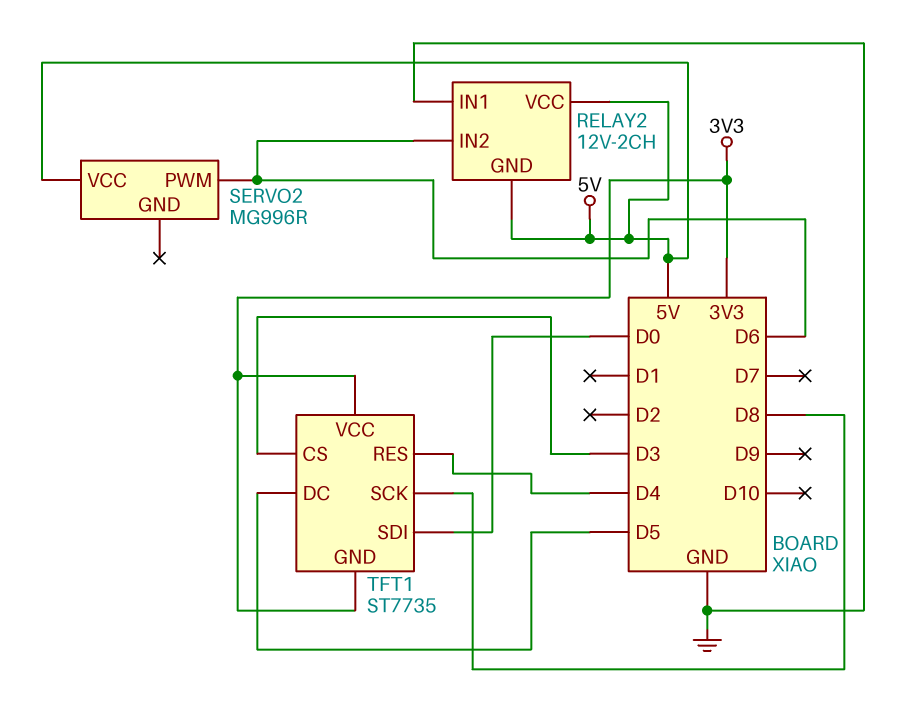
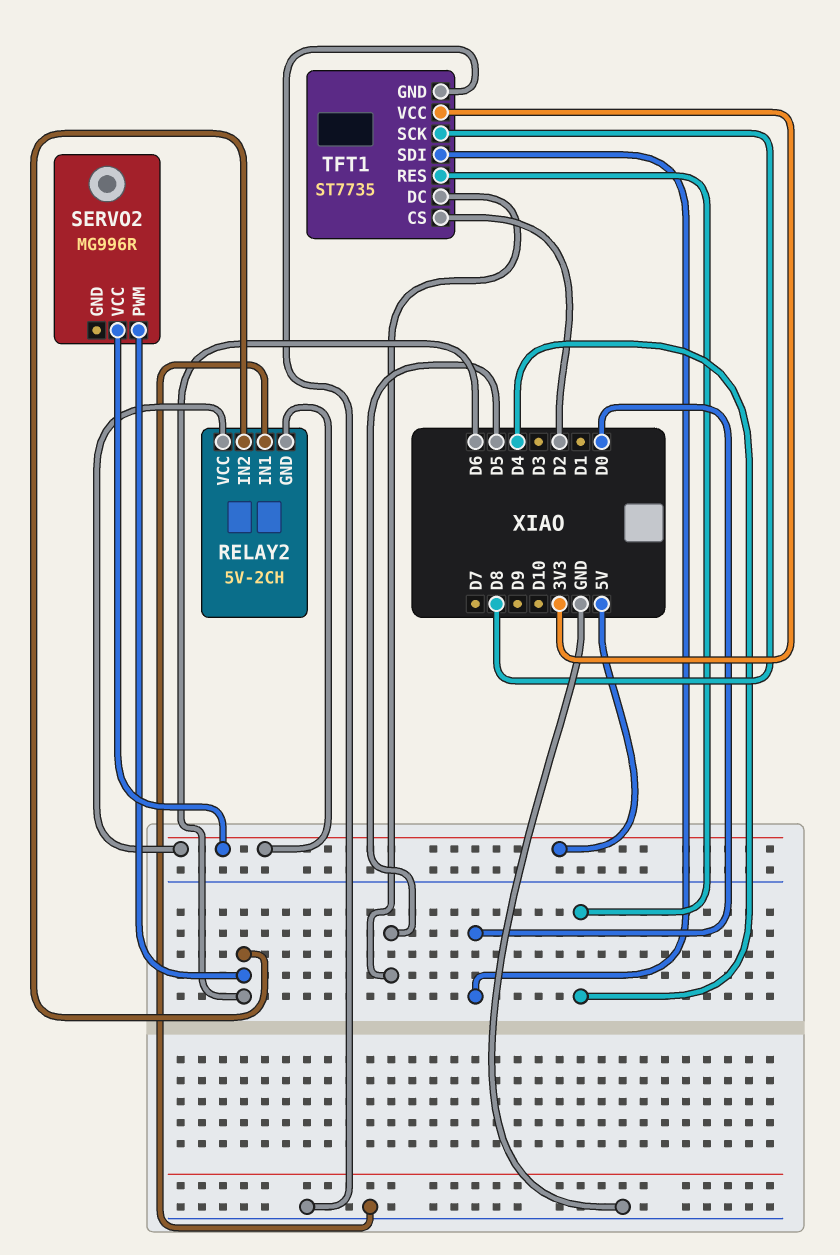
RELAY2: 12V-2CH -> 5V-2CH
TFT1 pin CS: D3 -> D2
TFT1 pin GND: 3V3 -> GND

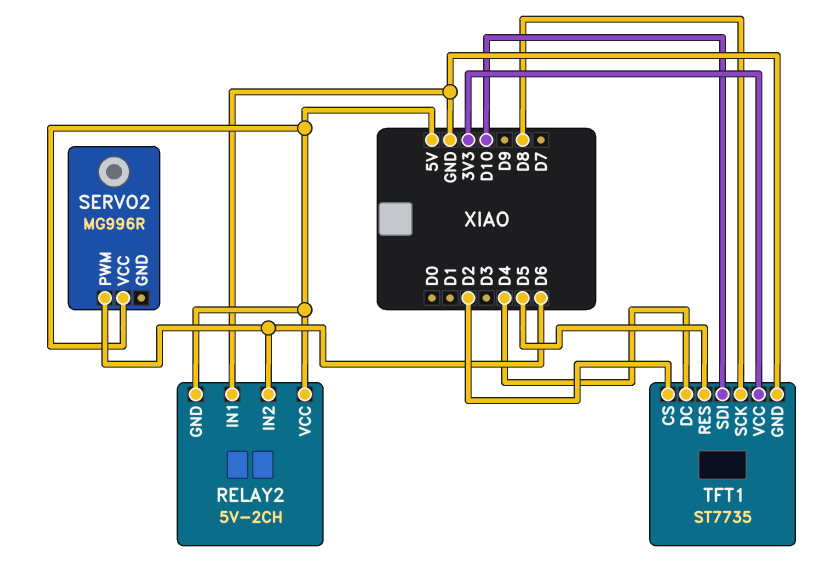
TFT1 pin DC: D5 -> D4
TFT1 pin RES: D4 -> D5
TFT1 pin SDI: D0 -> D10

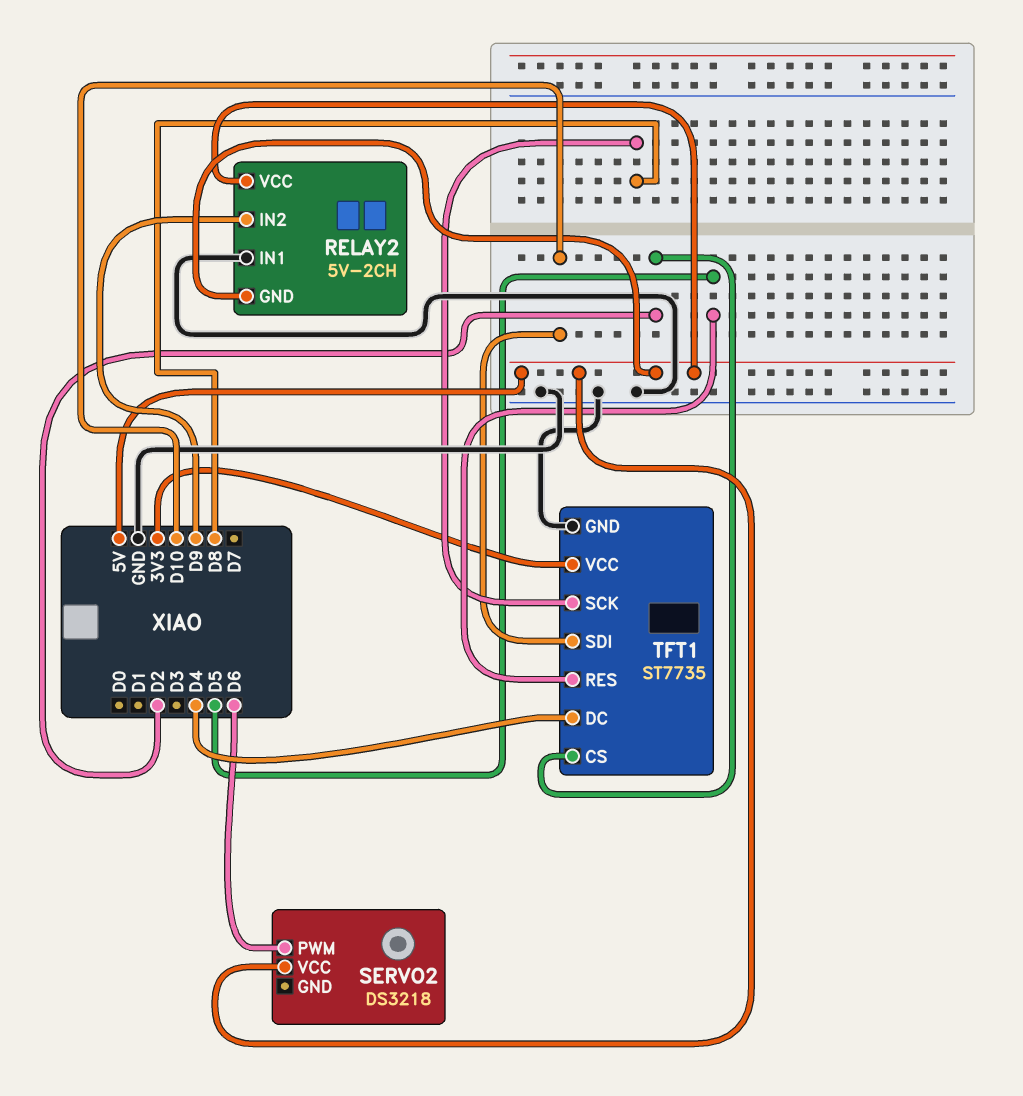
RELAY2 pin IN2: D6 -> D9
SERVO2: MG996R -> DS3218

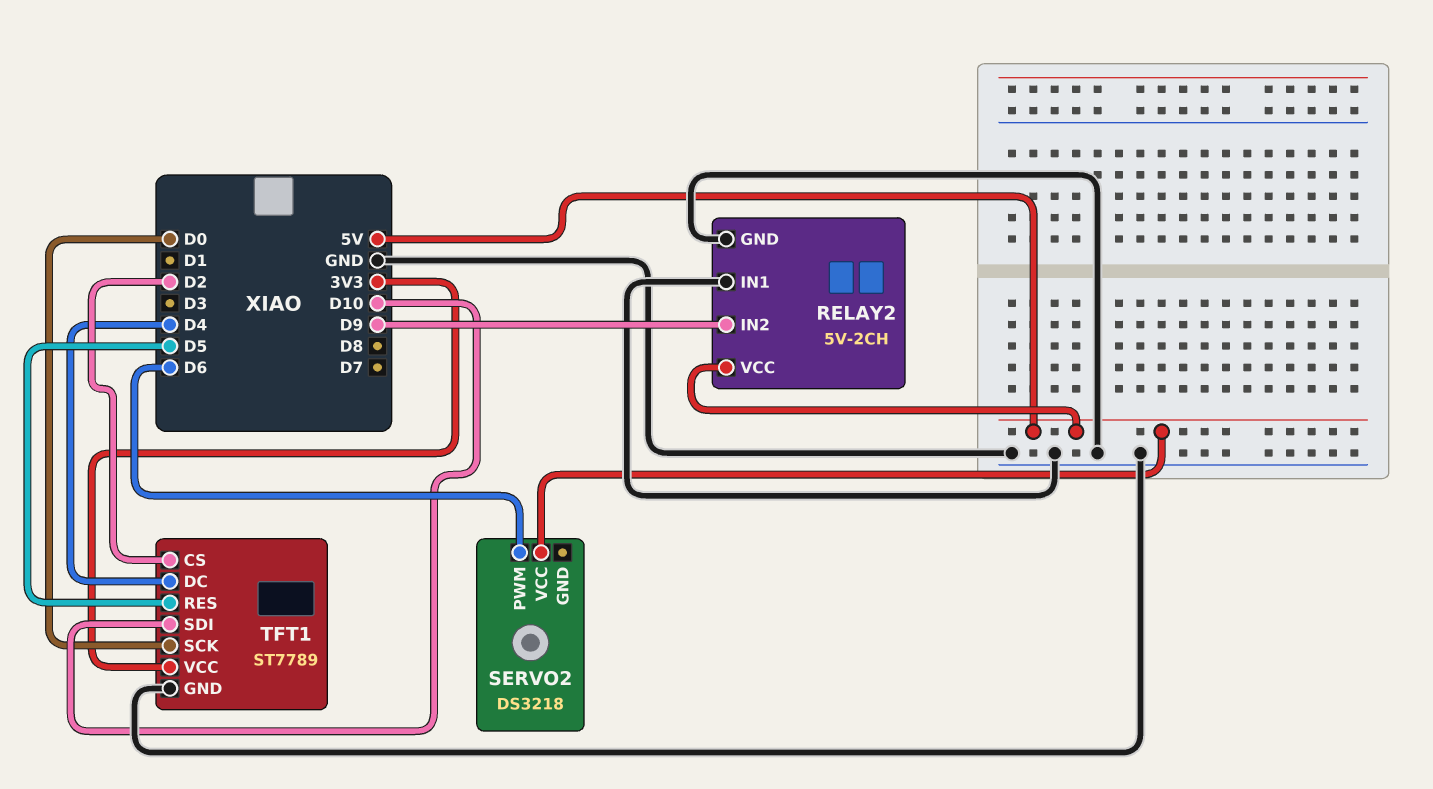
RELAY2 pin GND: 5V -> GND
TFT1: ST7735 -> ST7789
TFT1 pin SCK: D8 -> D0

